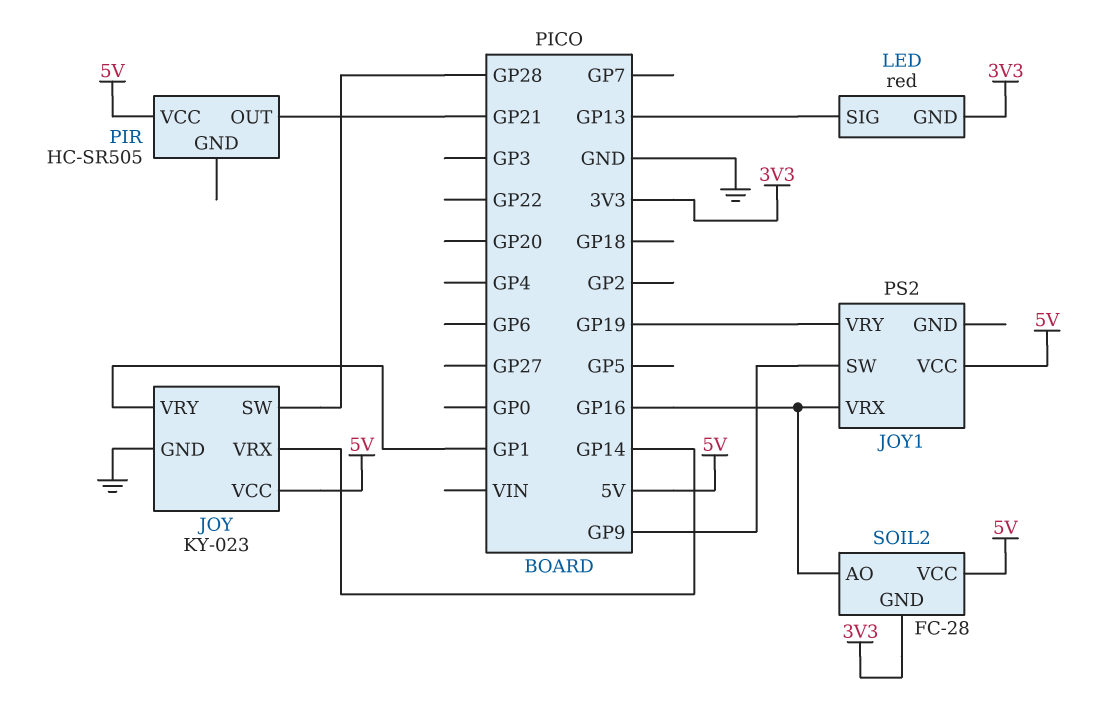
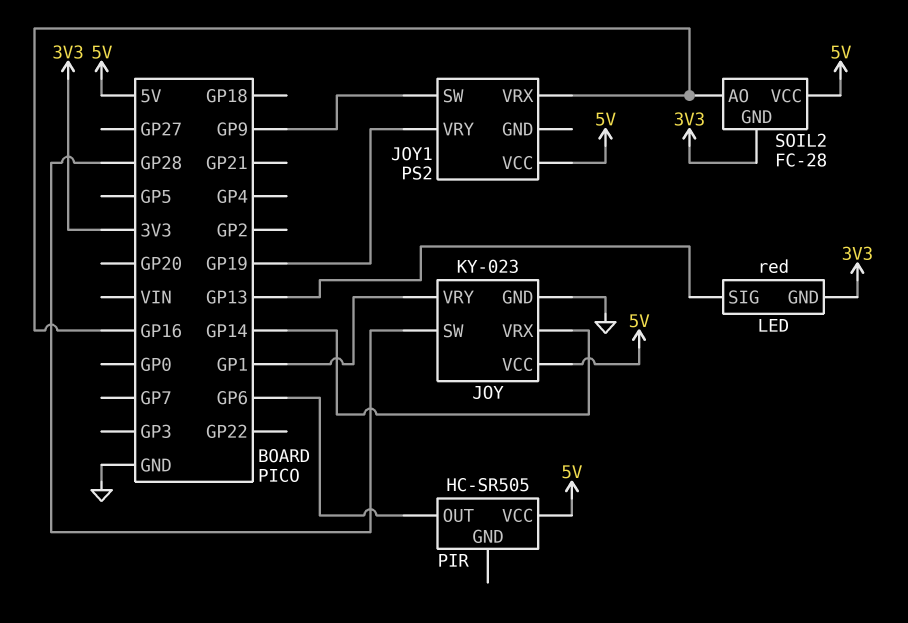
PIR pin OUT: GP21 -> GP6

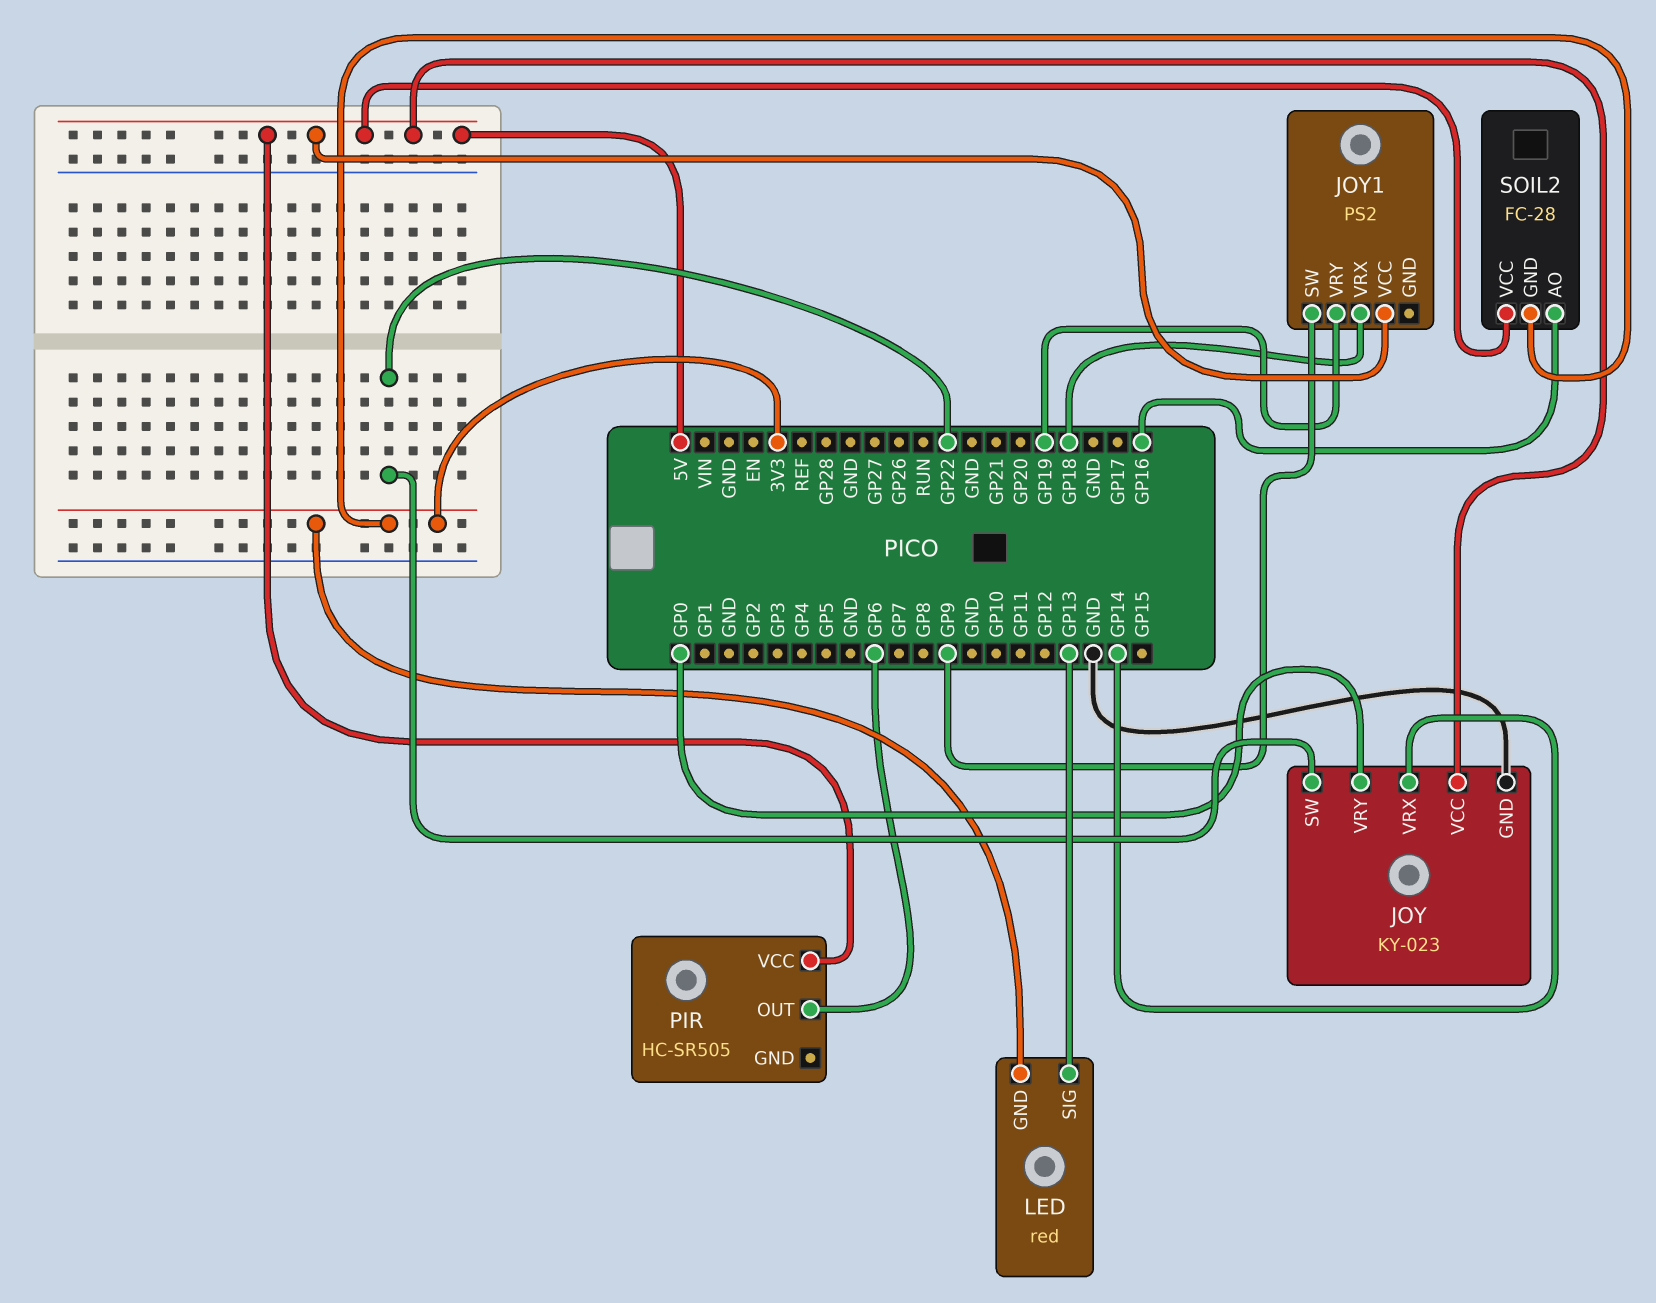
JOY pin SW: GP28 -> GP22
JOY pin VRY: GP1 -> GP0
JOY1 pin VRX: GP16 -> GP18

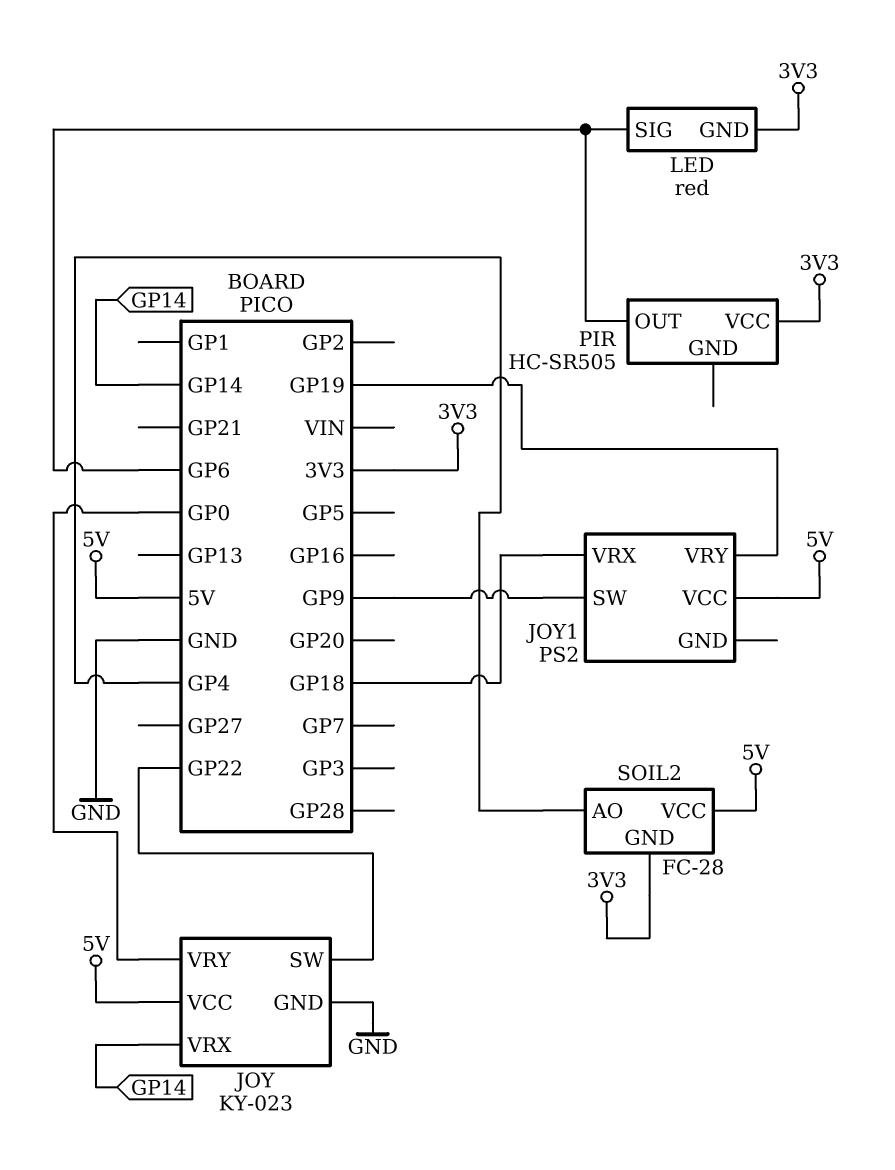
LED pin SIG: GP13 -> GP6
PIR pin VCC: 5V -> 3V3
SOIL2 pin AO: GP16 -> GP4

